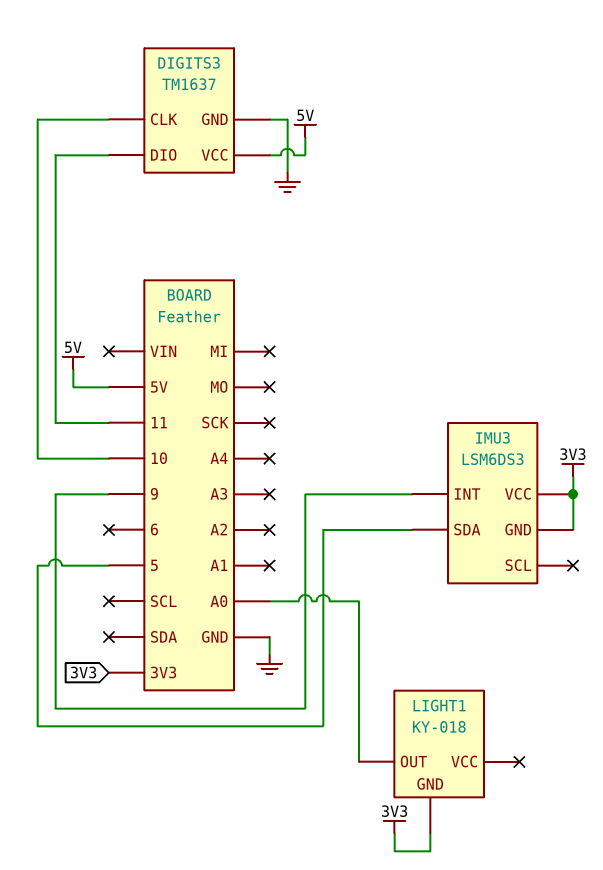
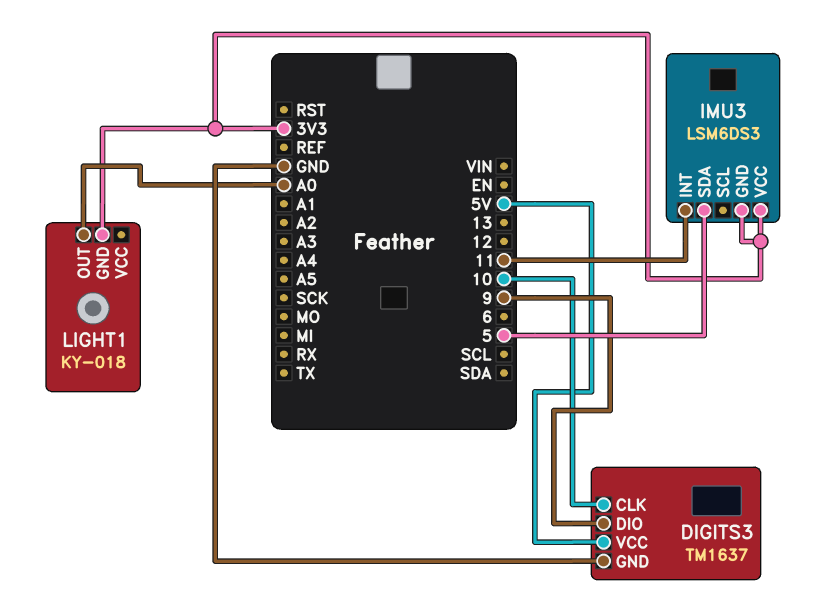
DIGITS3 pin DIO: 11 -> 9
IMU3 pin INT: 9 -> 11

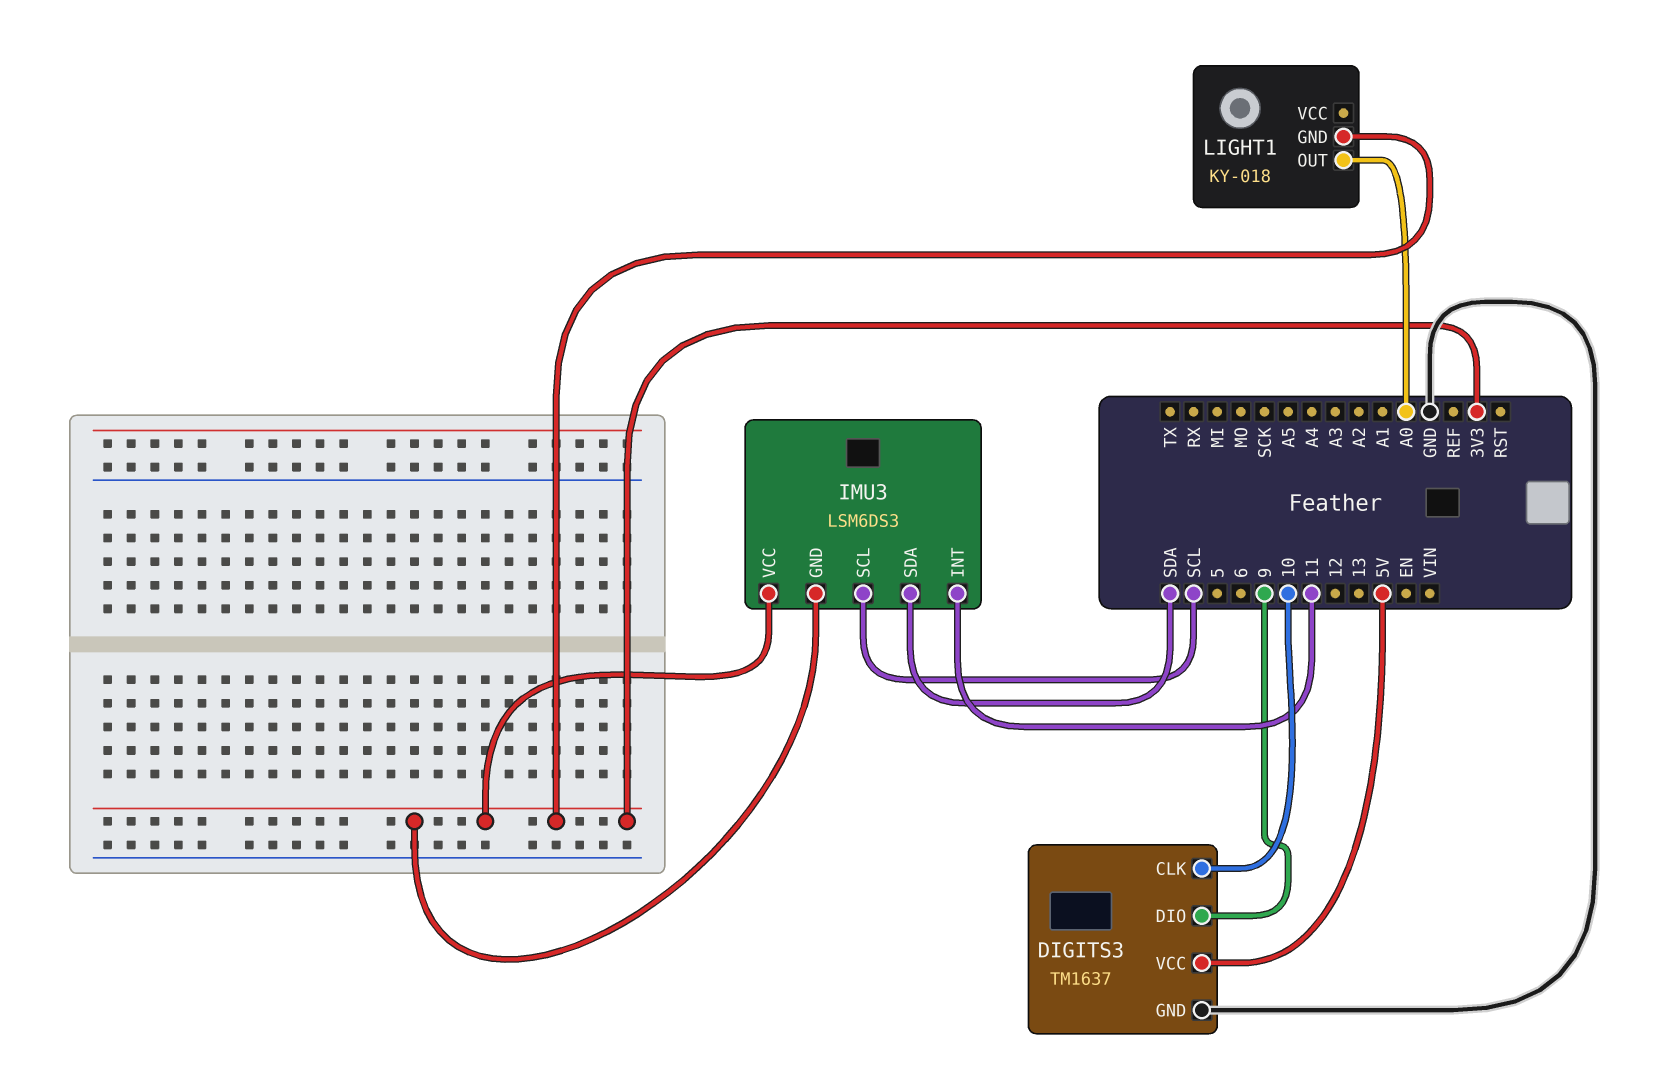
IMU3 pin SCL: none -> SCL
IMU3 pin SDA: 5 -> SDA

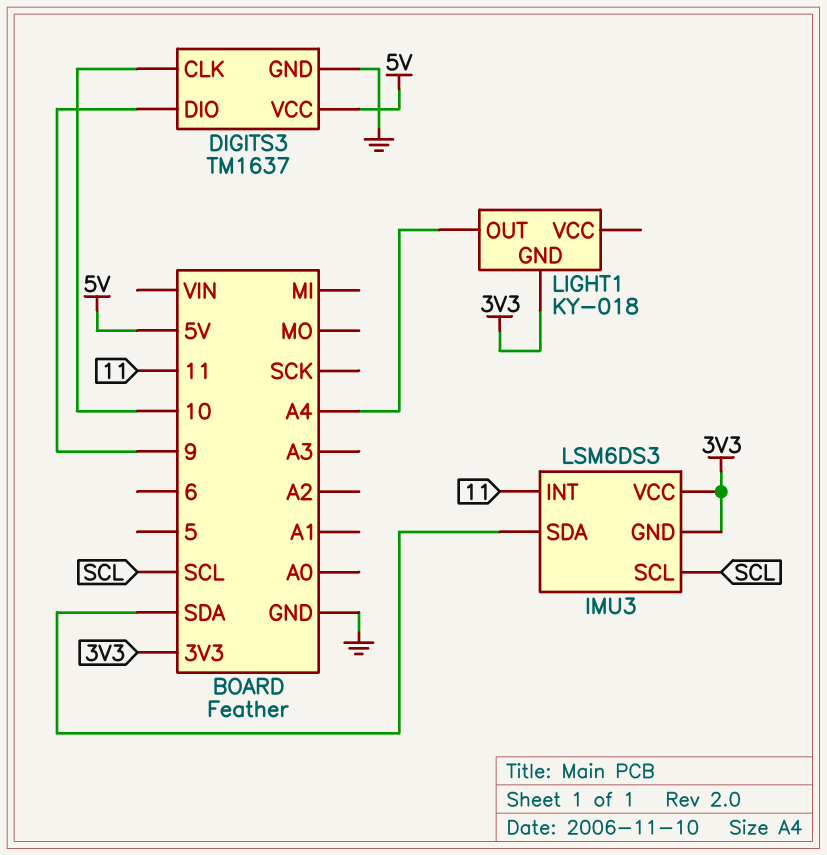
LIGHT1 pin OUT: A0 -> A4

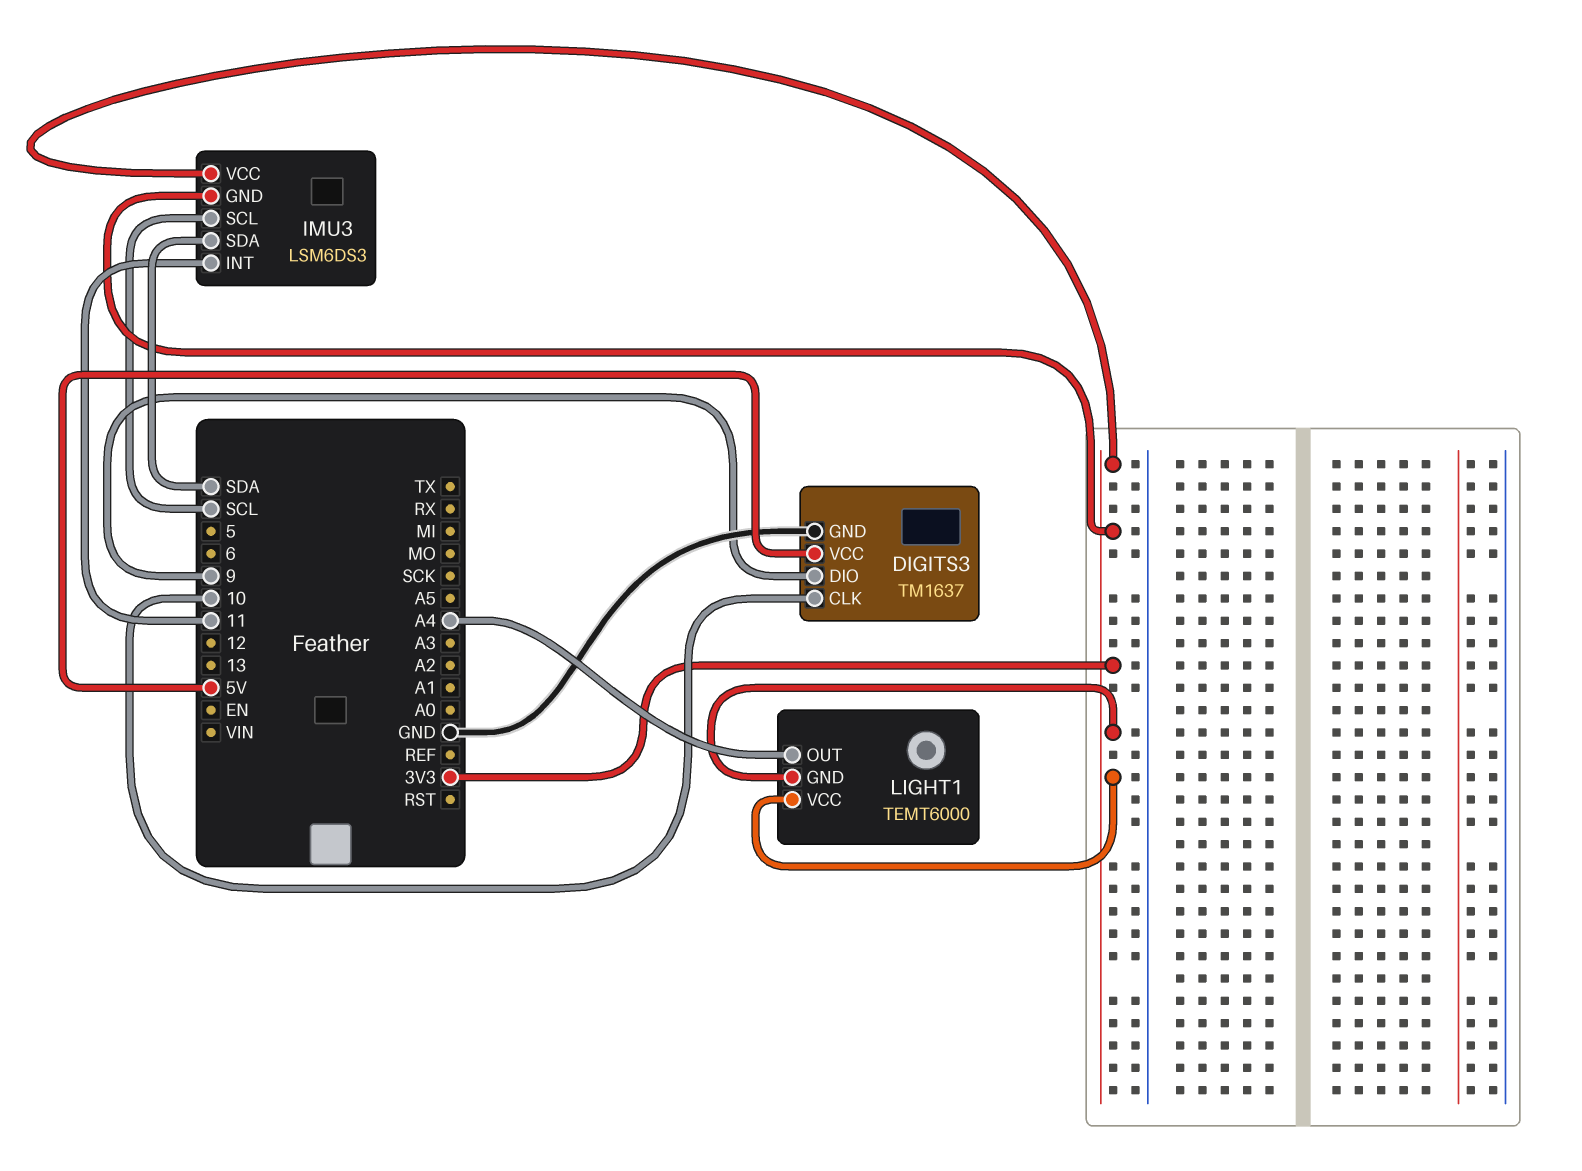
LIGHT1: KY-018 -> TEMT6000
LIGHT1 pin VCC: none -> 3V3

